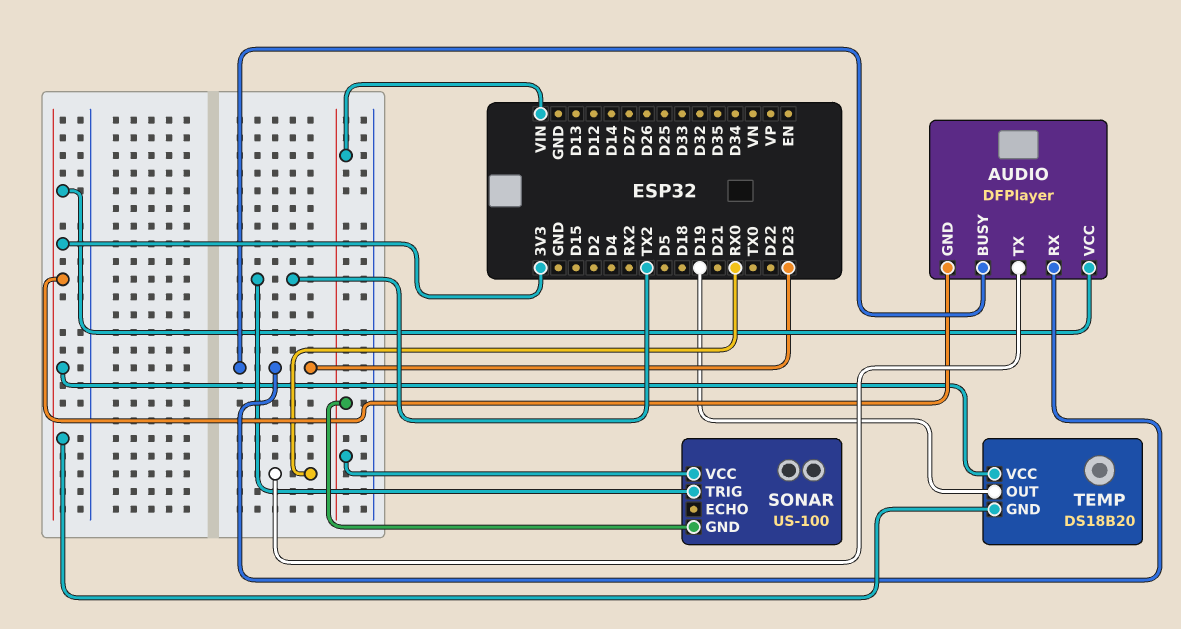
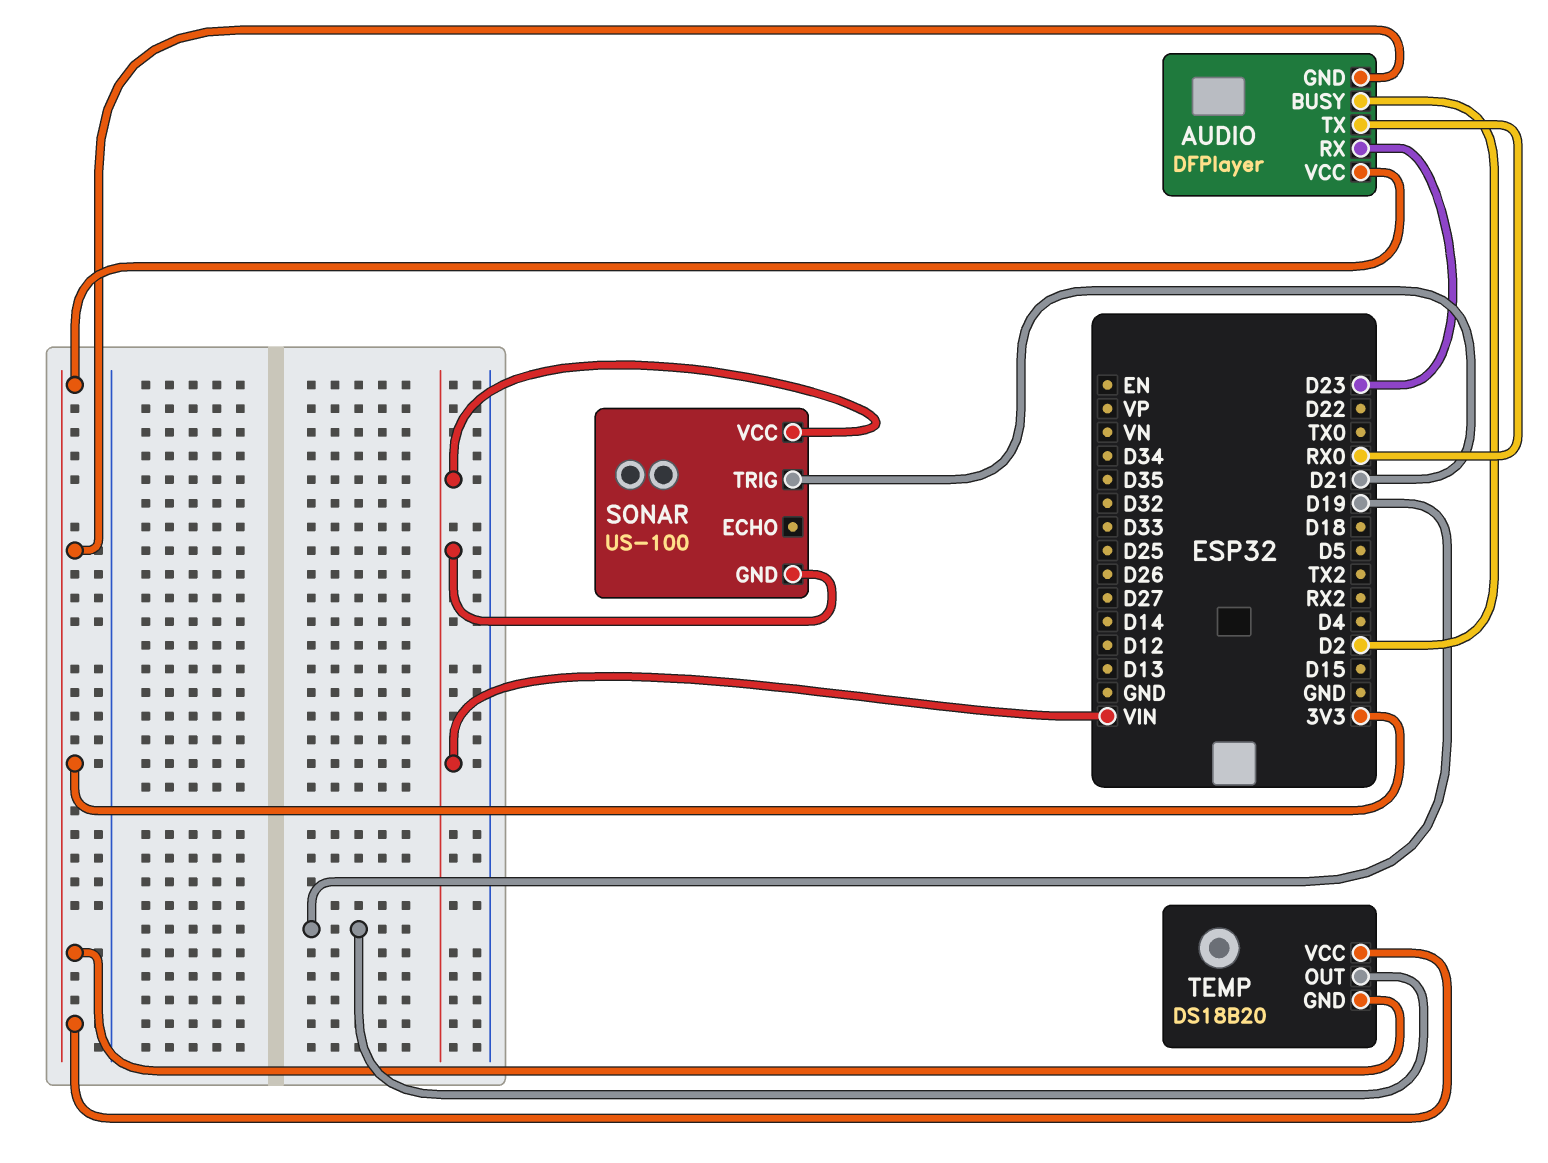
AUDIO pin BUSY: D23 -> D2
SONAR pin TRIG: TX2 -> D21

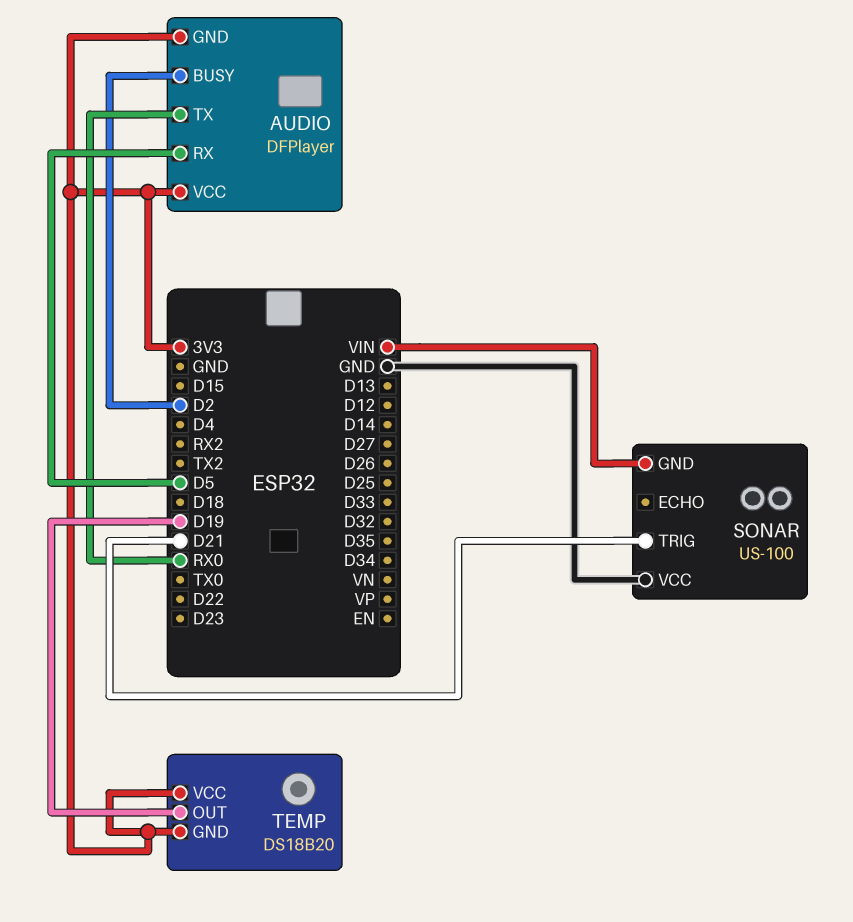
AUDIO pin RX: D23 -> D5
SONAR pin VCC: VIN -> GND

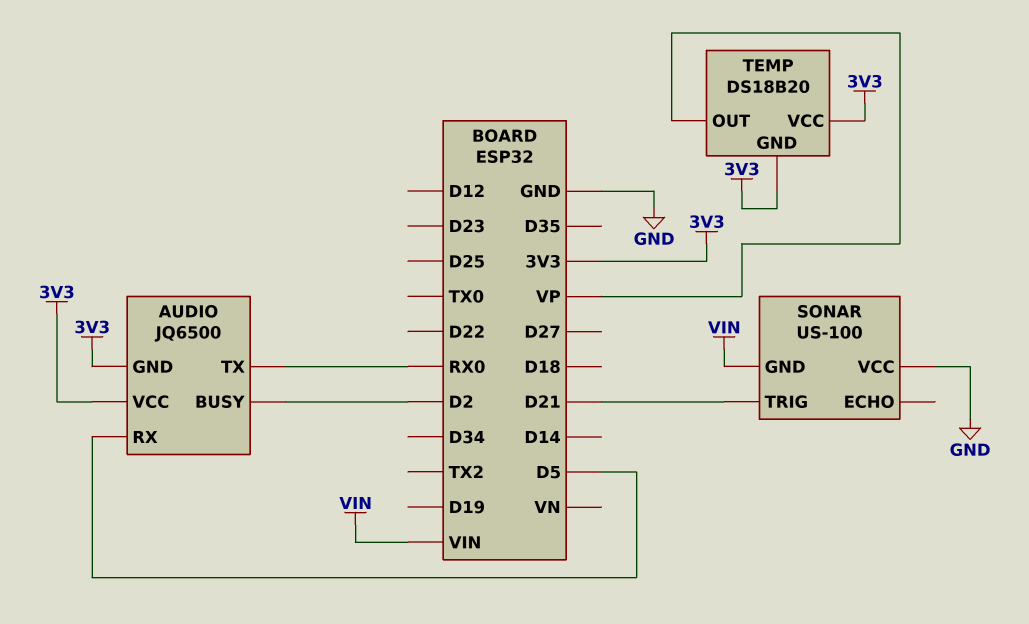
AUDIO: DFPlayer -> JQ6500
TEMP pin OUT: D19 -> VP

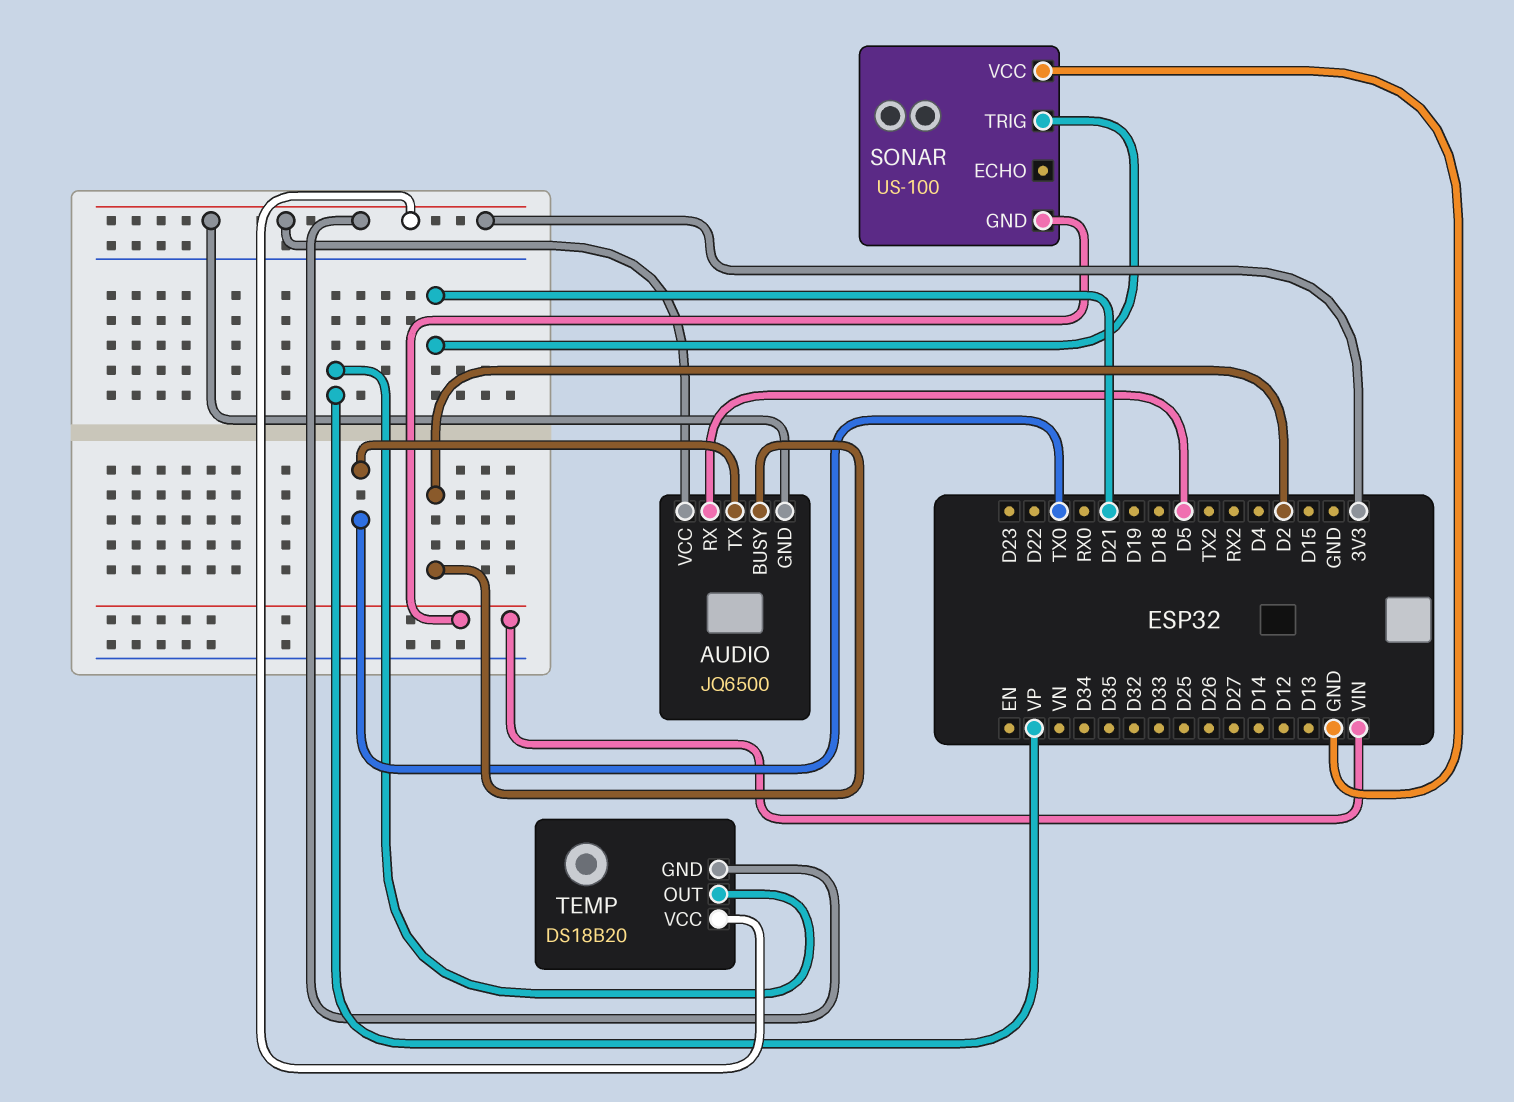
AUDIO pin TX: RX0 -> TX0

